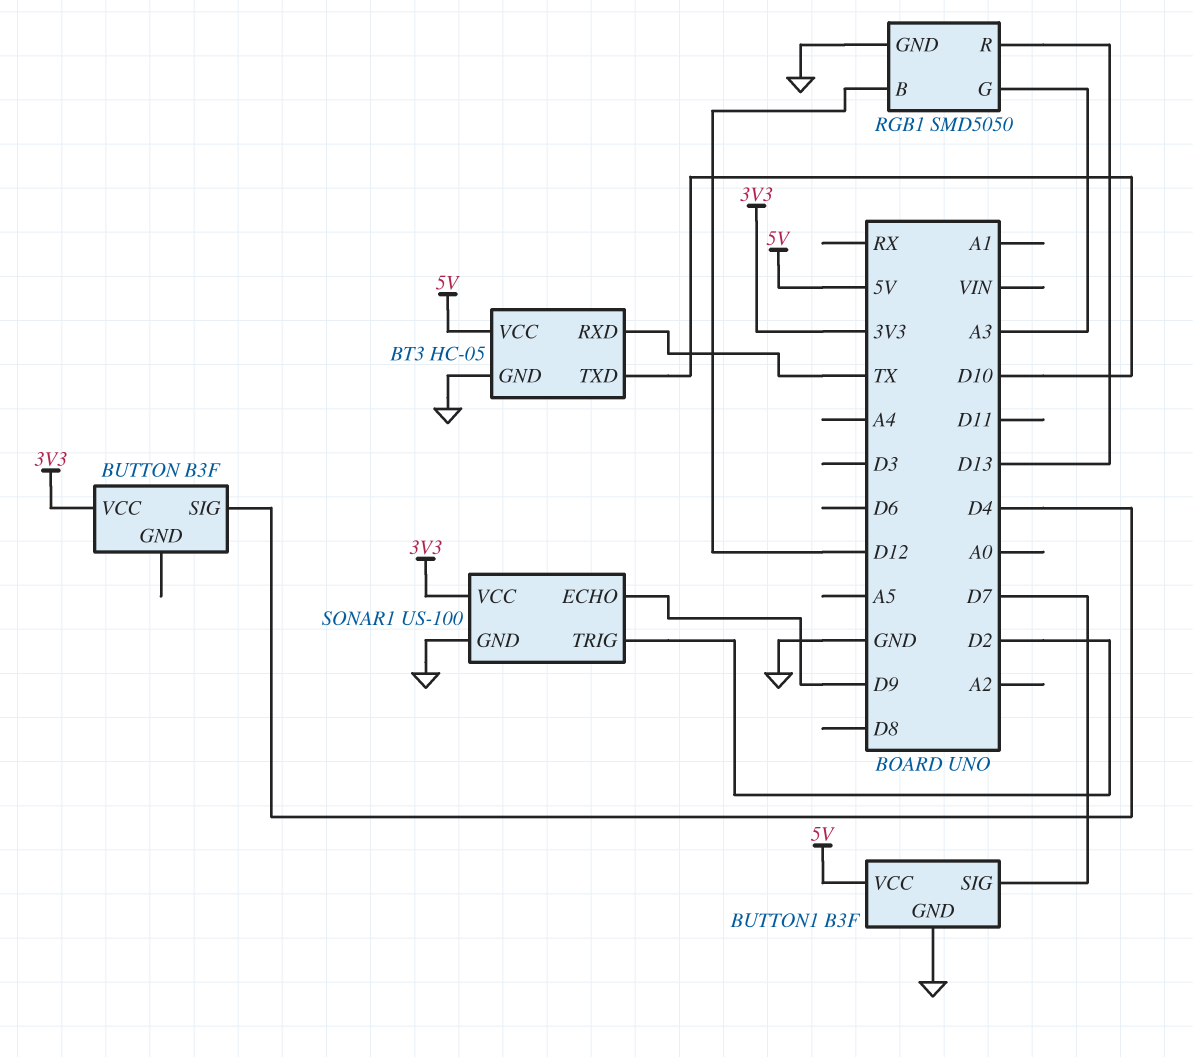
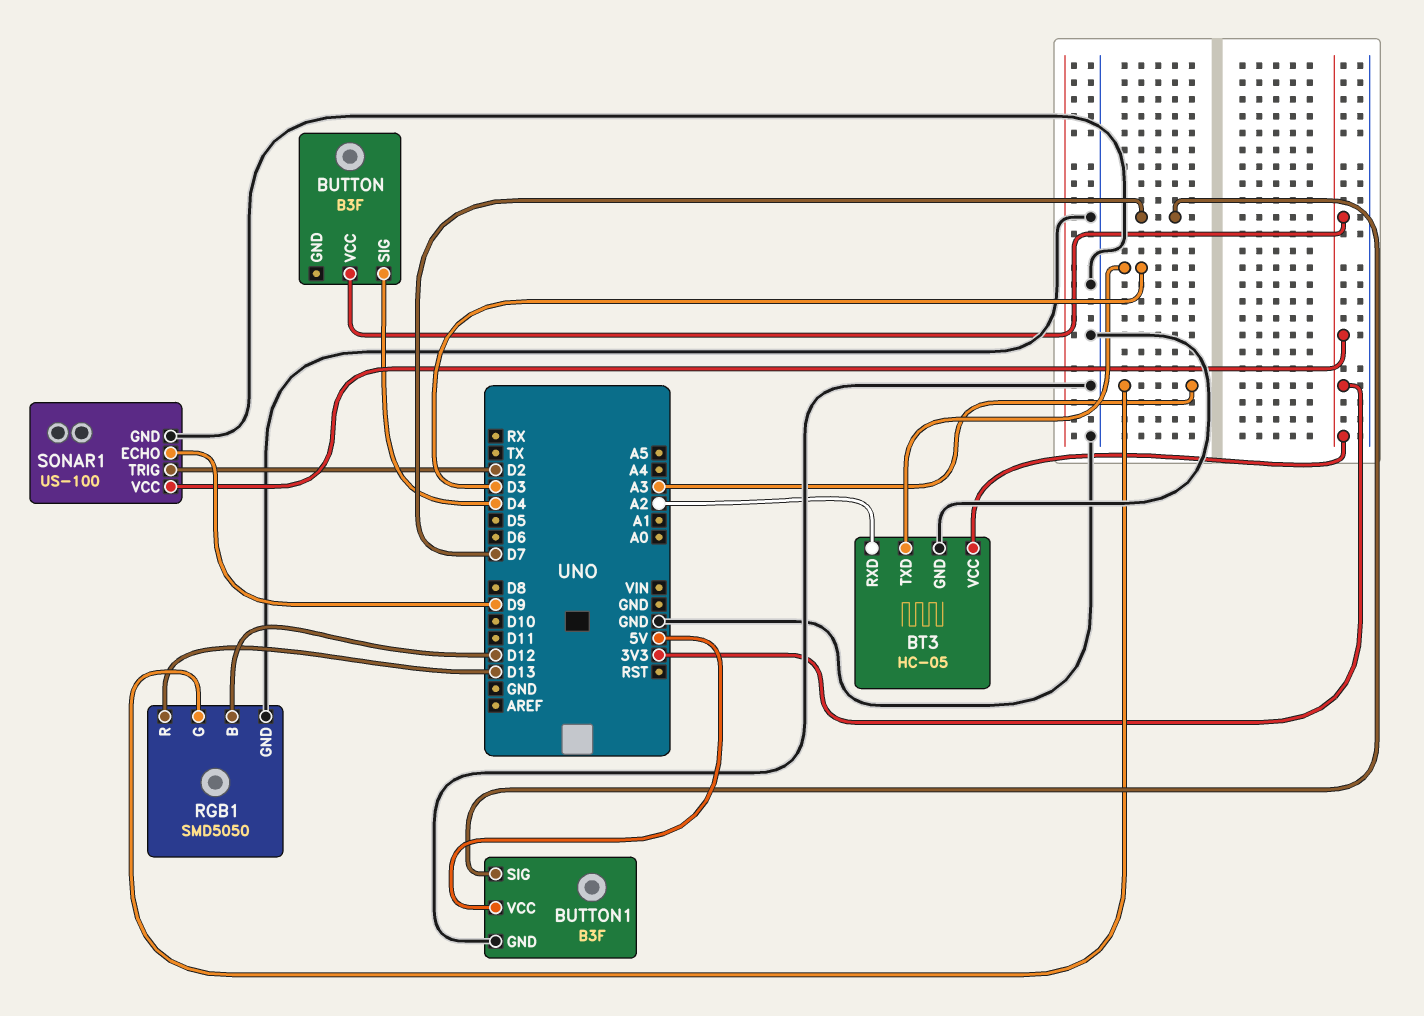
BT3 pin RXD: TX -> A2
BT3 pin TXD: D10 -> D3
BT3 pin VCC: 5V -> 3V3

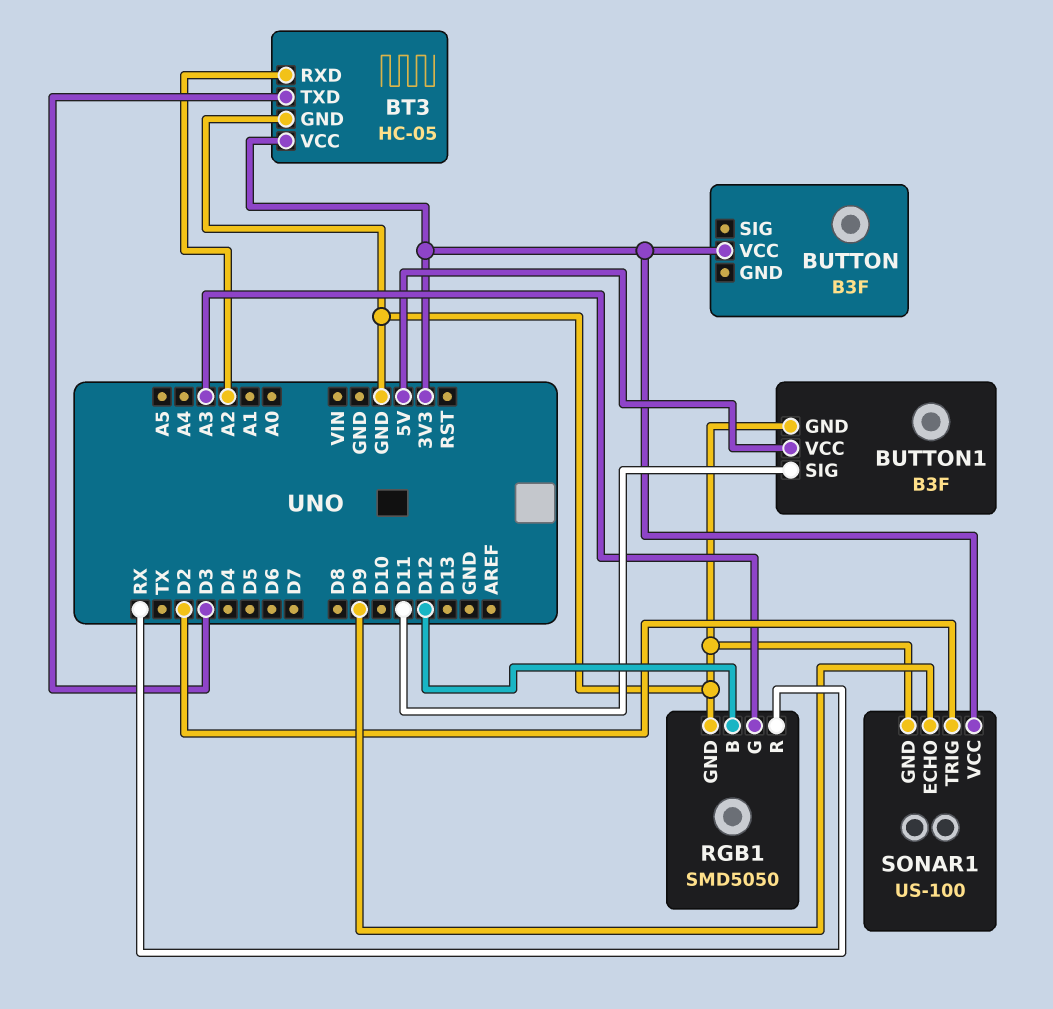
BUTTON pin SIG: D4 -> none
BUTTON1 pin SIG: D7 -> D11
RGB1 pin R: D13 -> RX

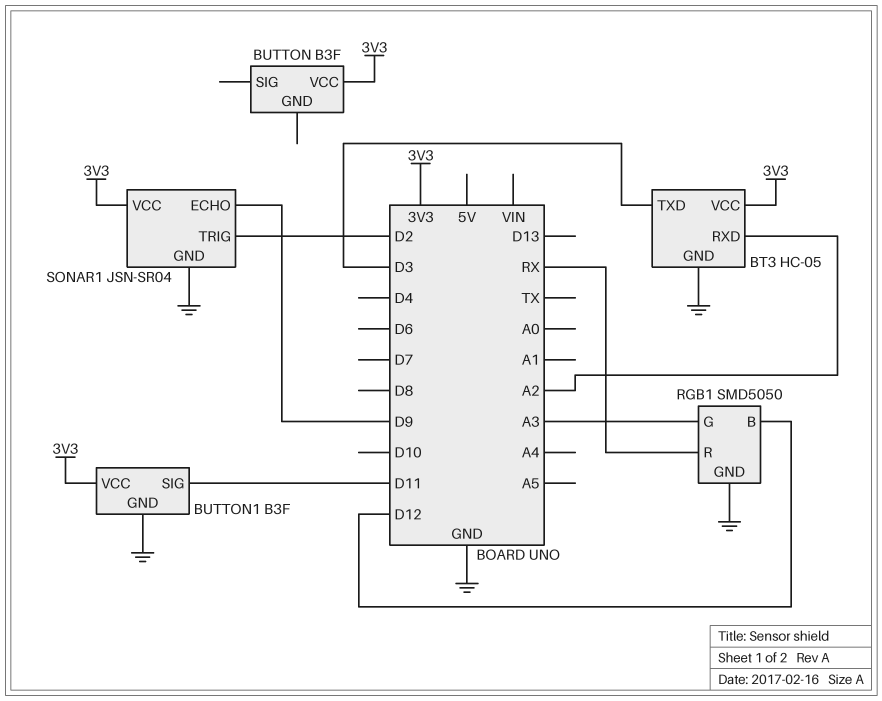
BUTTON1 pin VCC: 5V -> 3V3
SONAR1: US-100 -> JSN-SR04

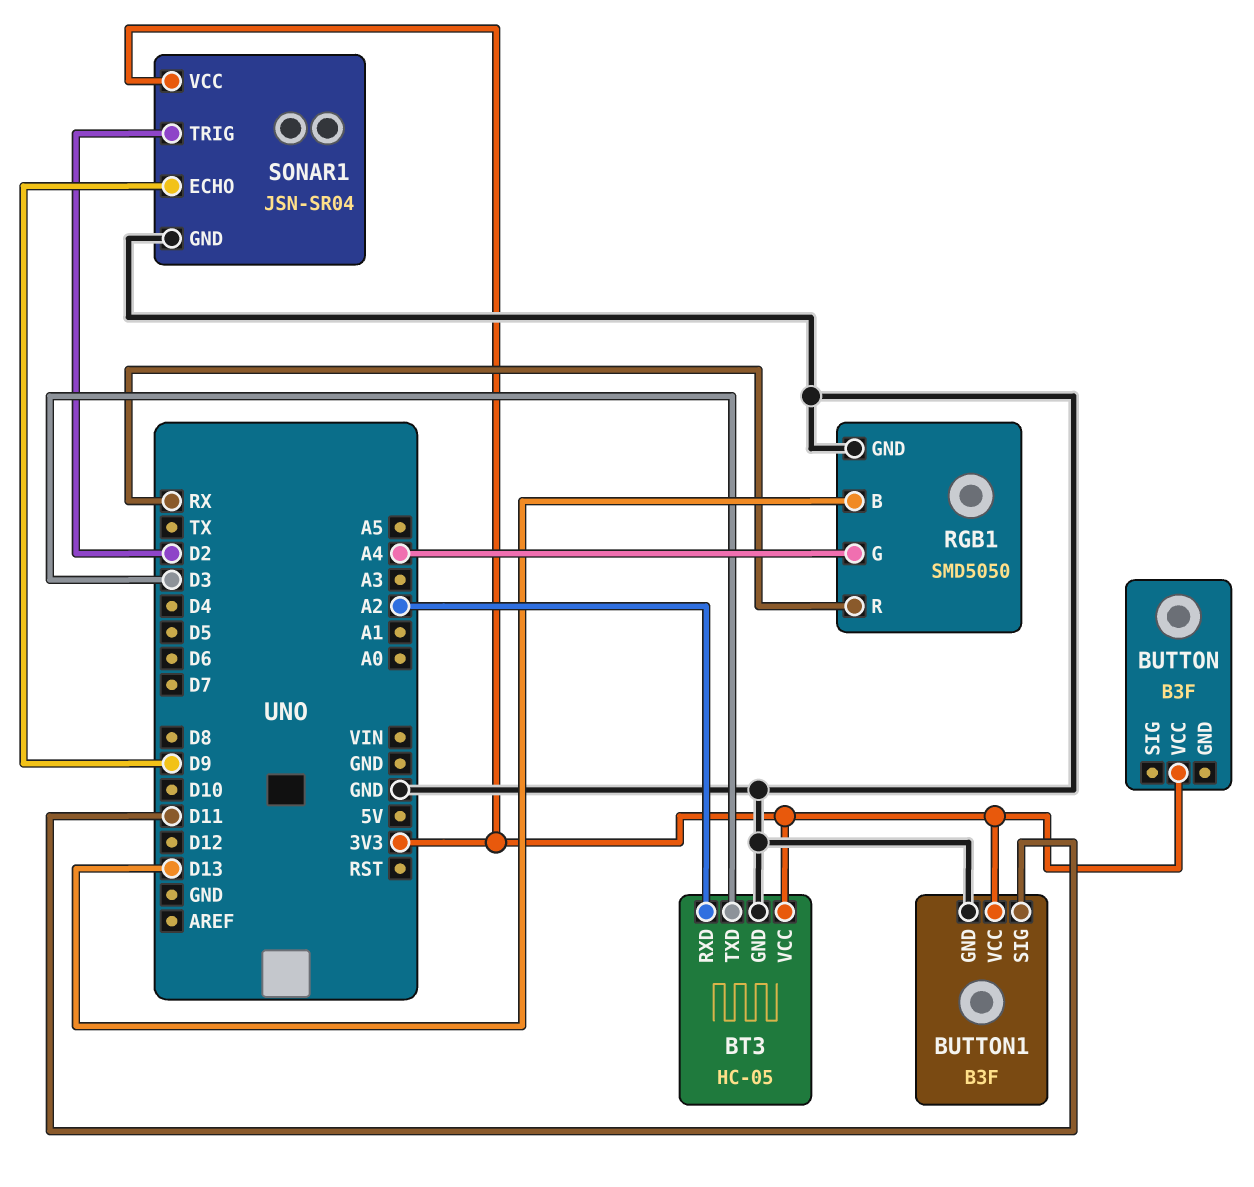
RGB1 pin B: D12 -> D13
RGB1 pin G: A3 -> A4

